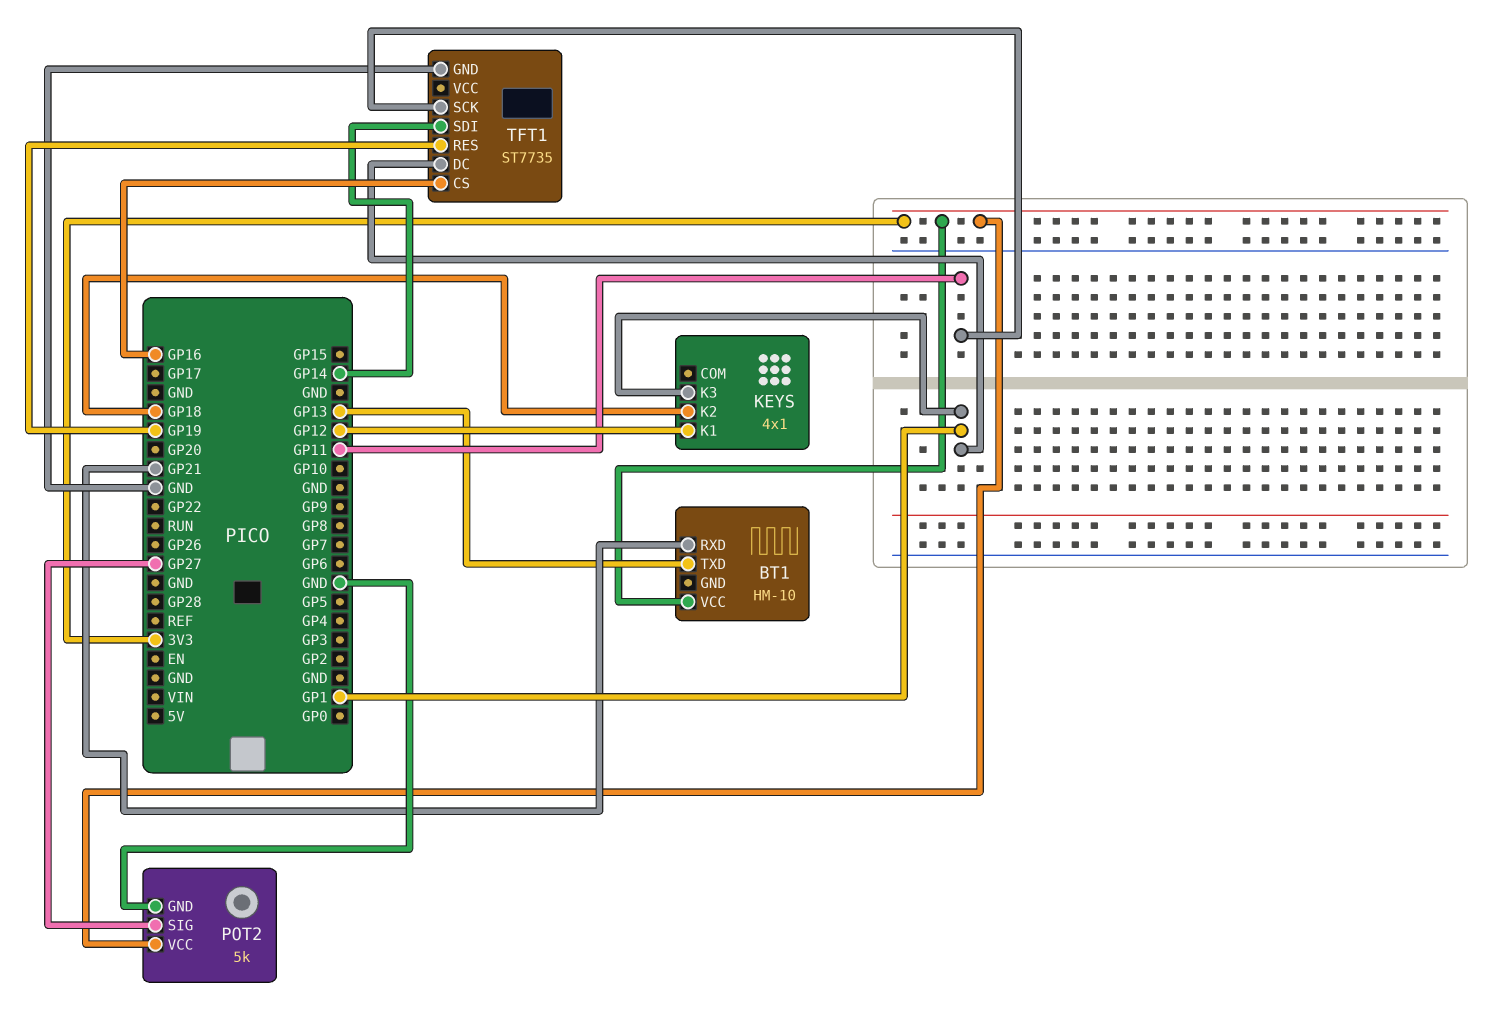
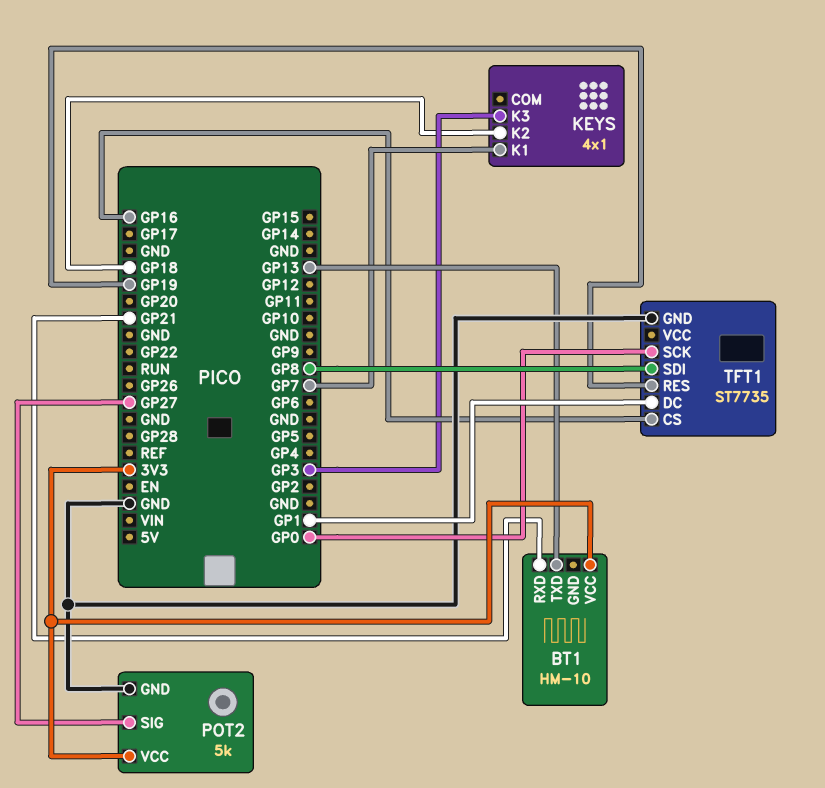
KEYS pin K1: GP12 -> GP7
KEYS pin K3: GP1 -> GP3
TFT1 pin SCK: GP11 -> GP0
TFT1 pin SDI: GP14 -> GP8

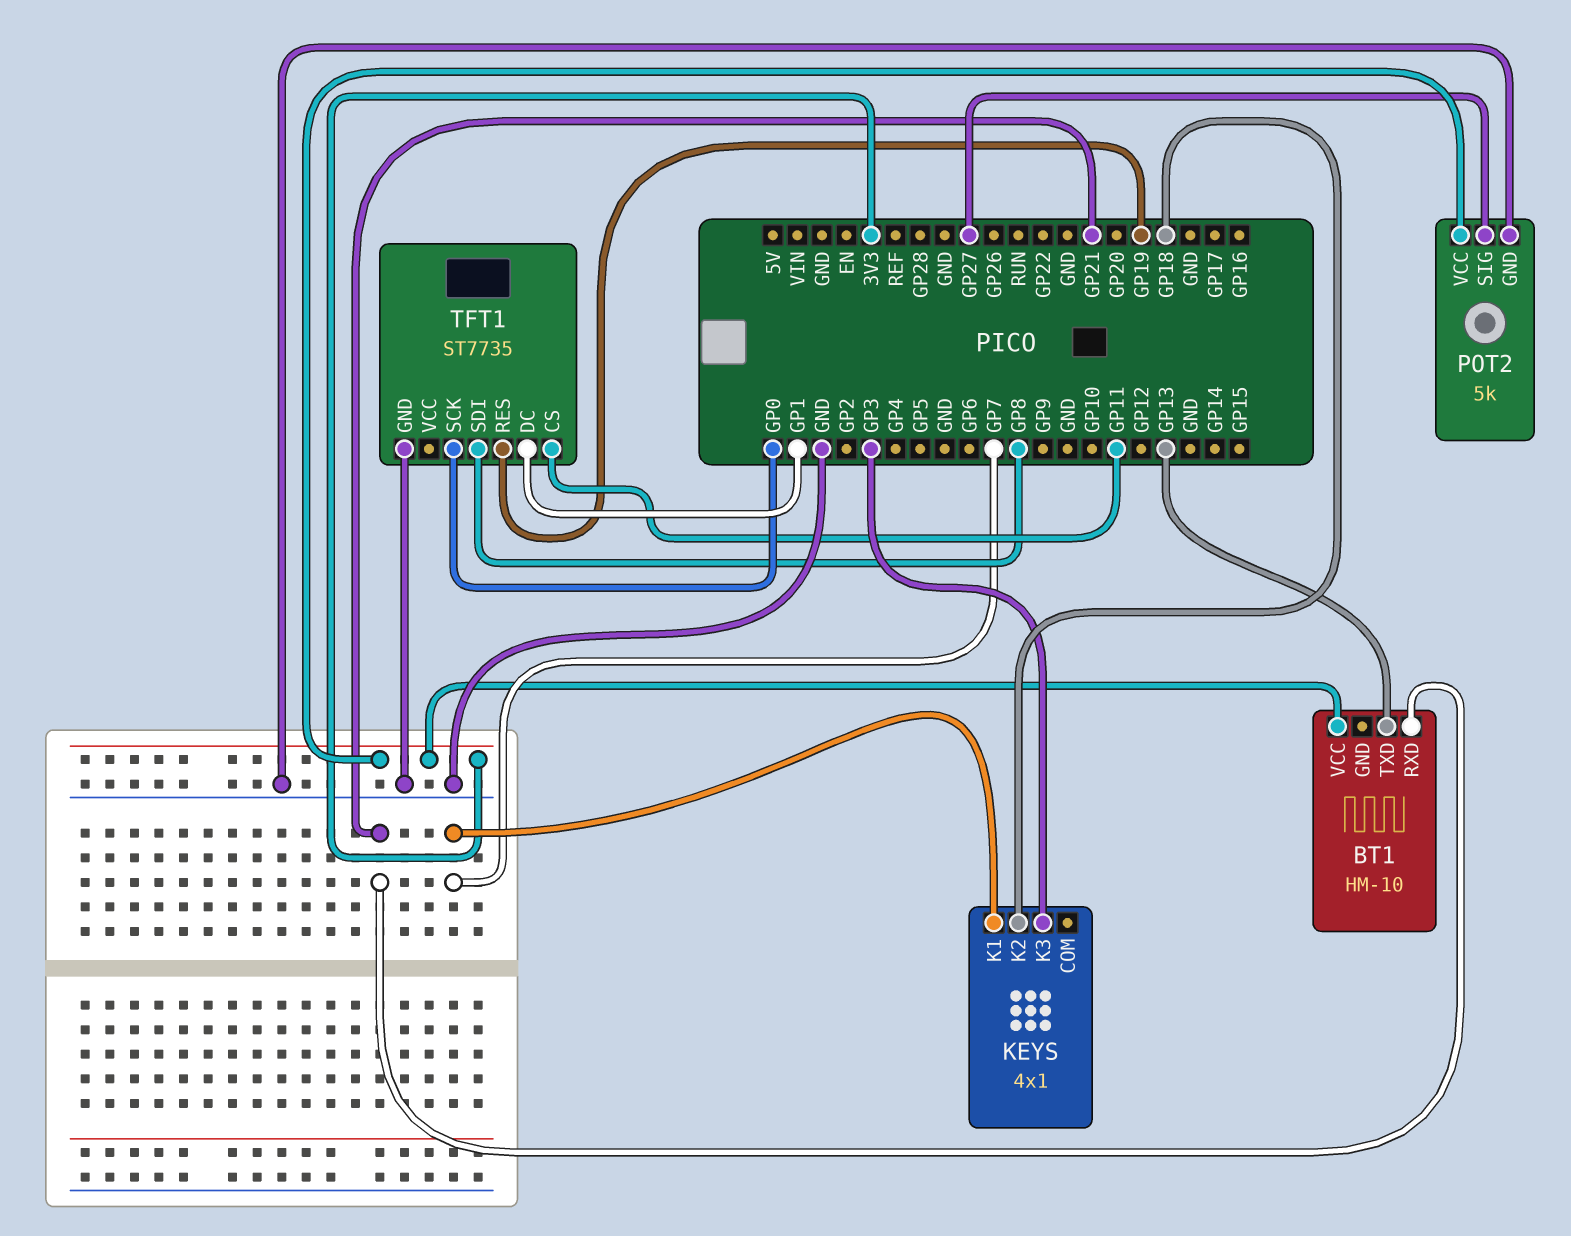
TFT1 pin CS: GP16 -> GP11

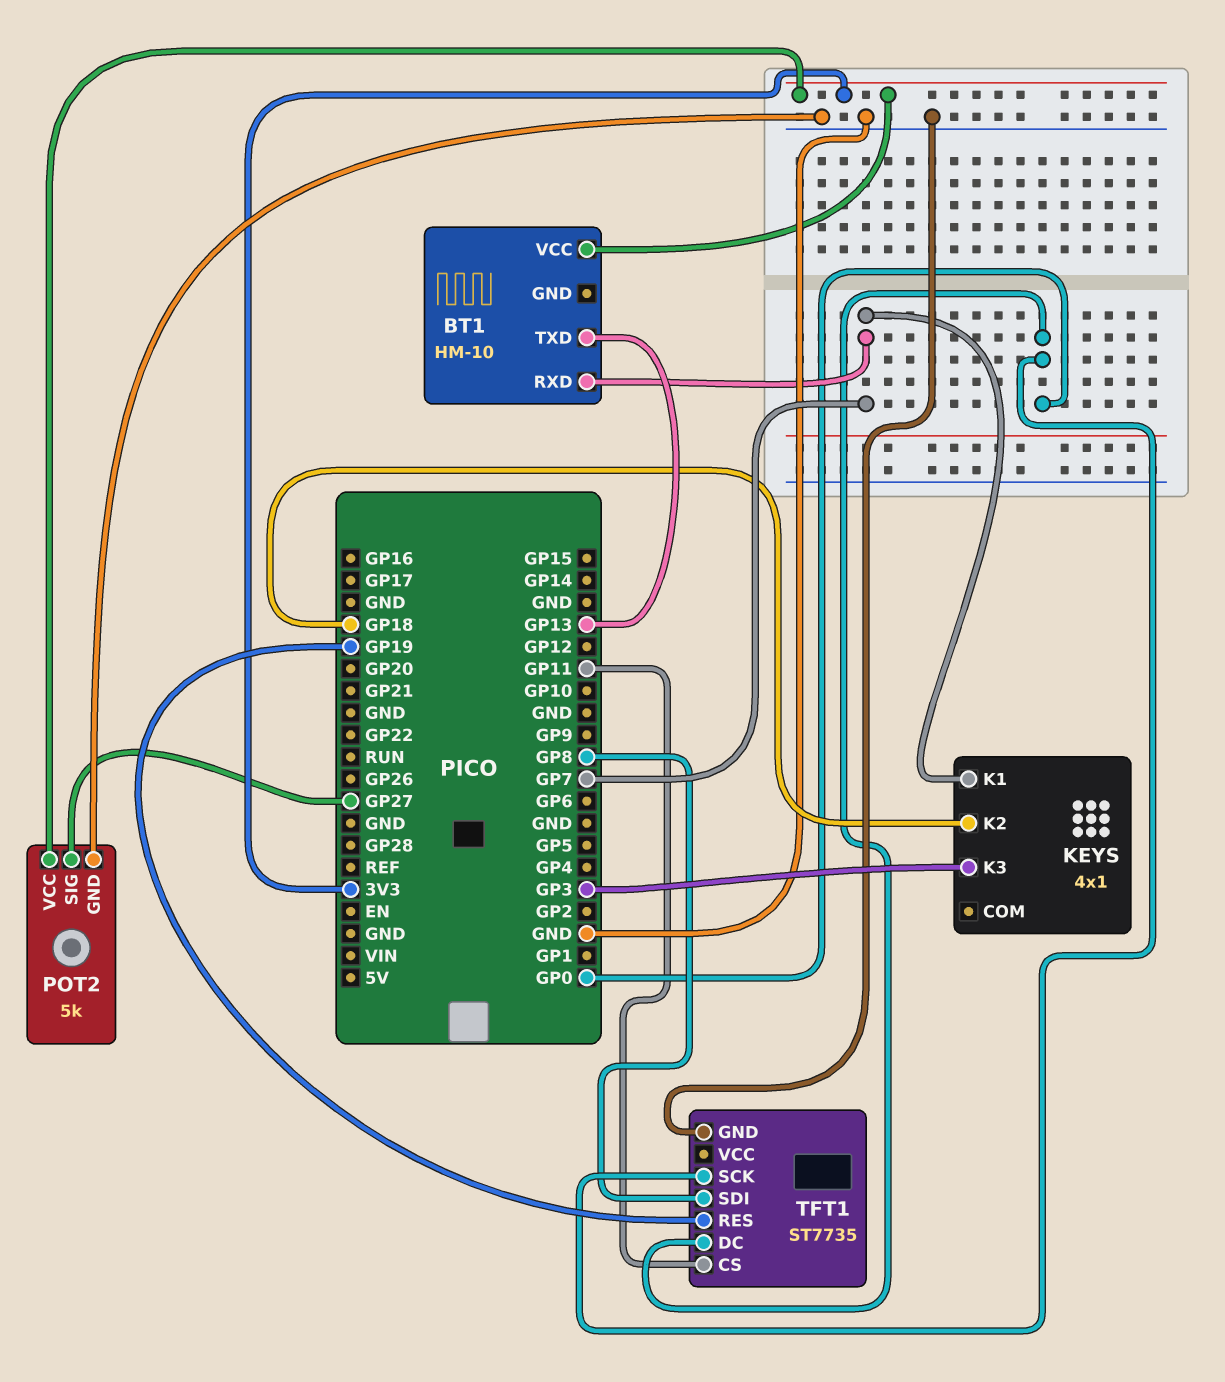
BT1 pin RXD: GP21 -> GP7
TFT1 pin DC: GP1 -> GP0

